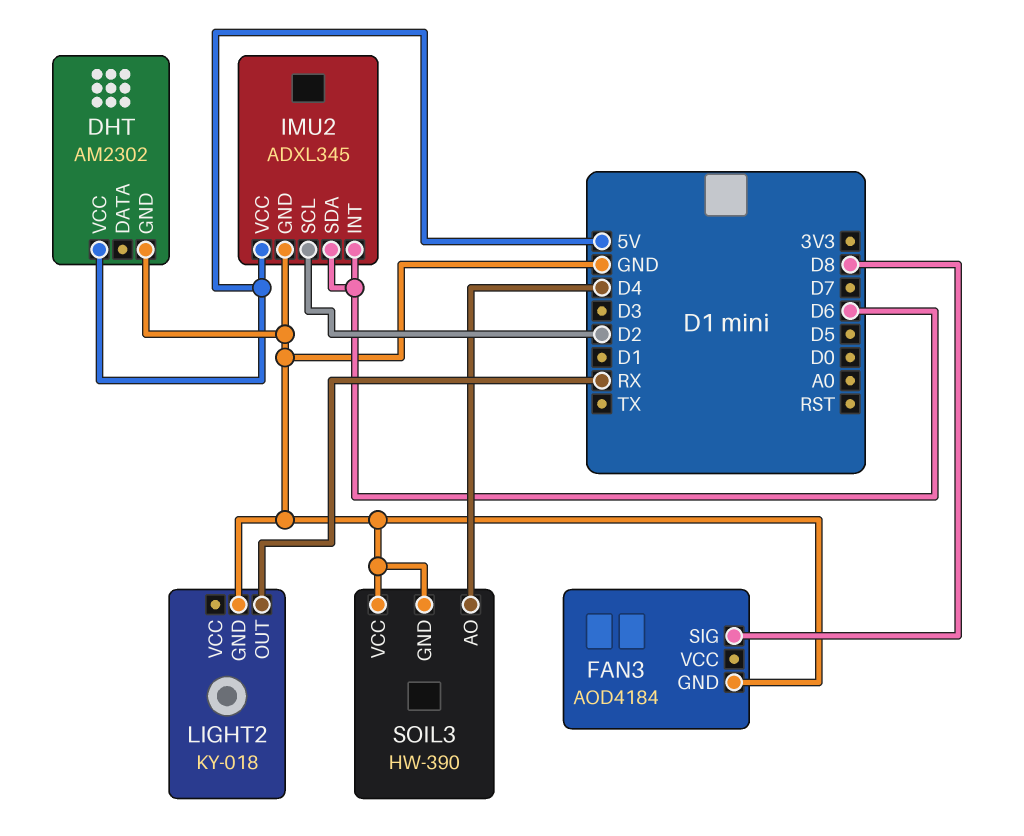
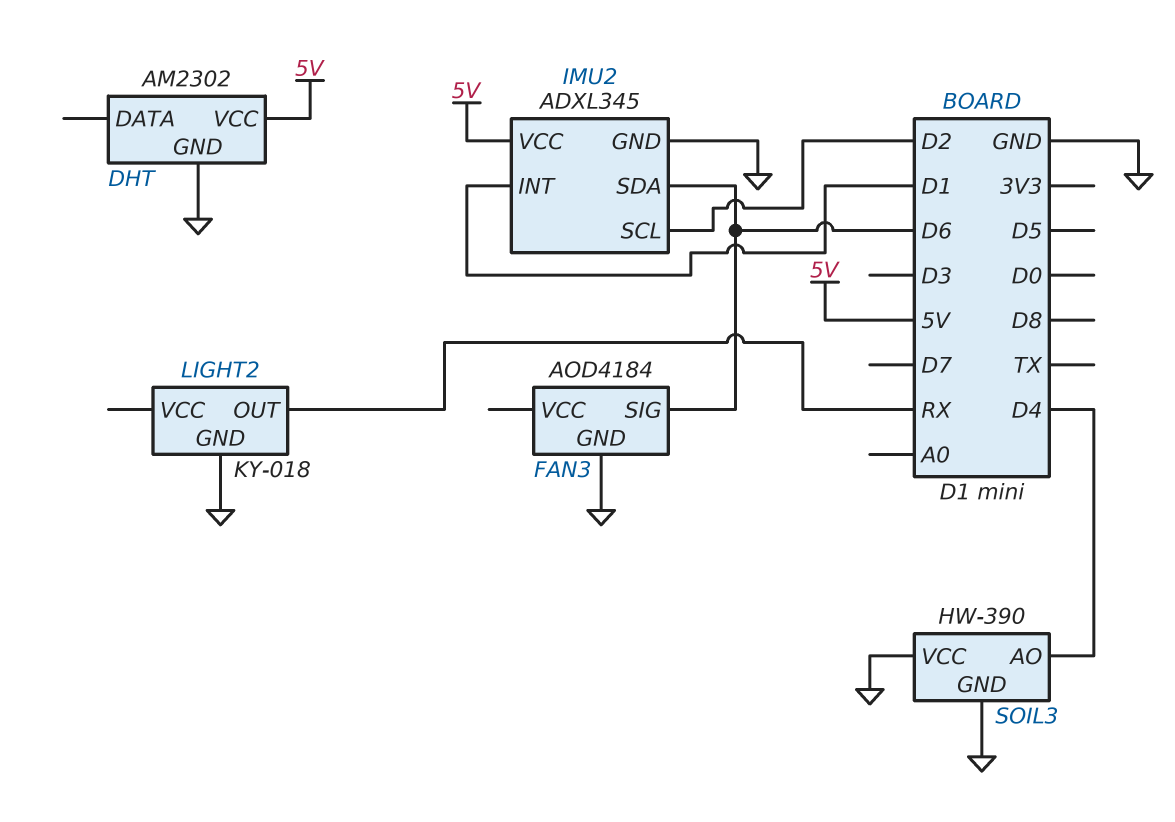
FAN3 pin SIG: D8 -> D6
IMU2 pin INT: D6 -> D1

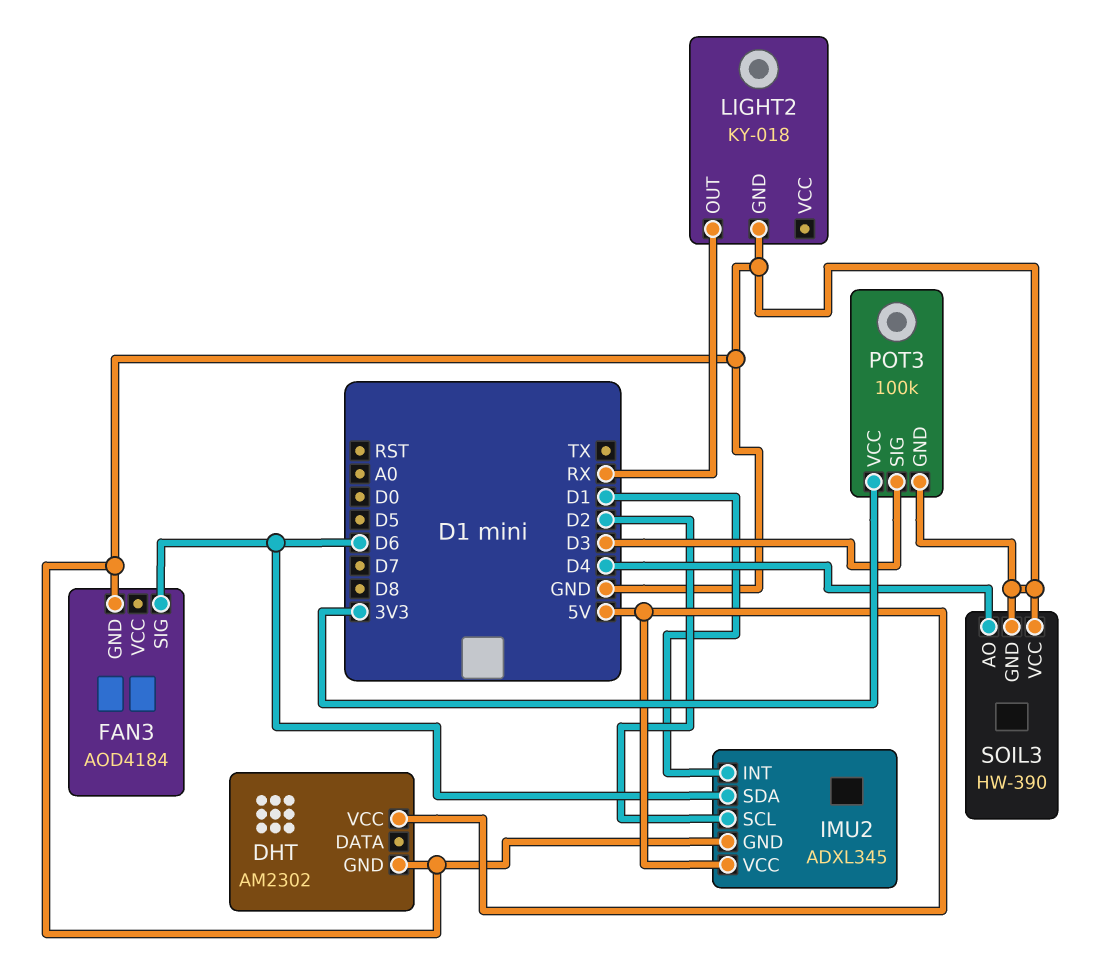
POT3: none -> 100k
POT3 pin GND: none -> GND
POT3 pin SIG: none -> D3
POT3 pin VCC: none -> 3V3

